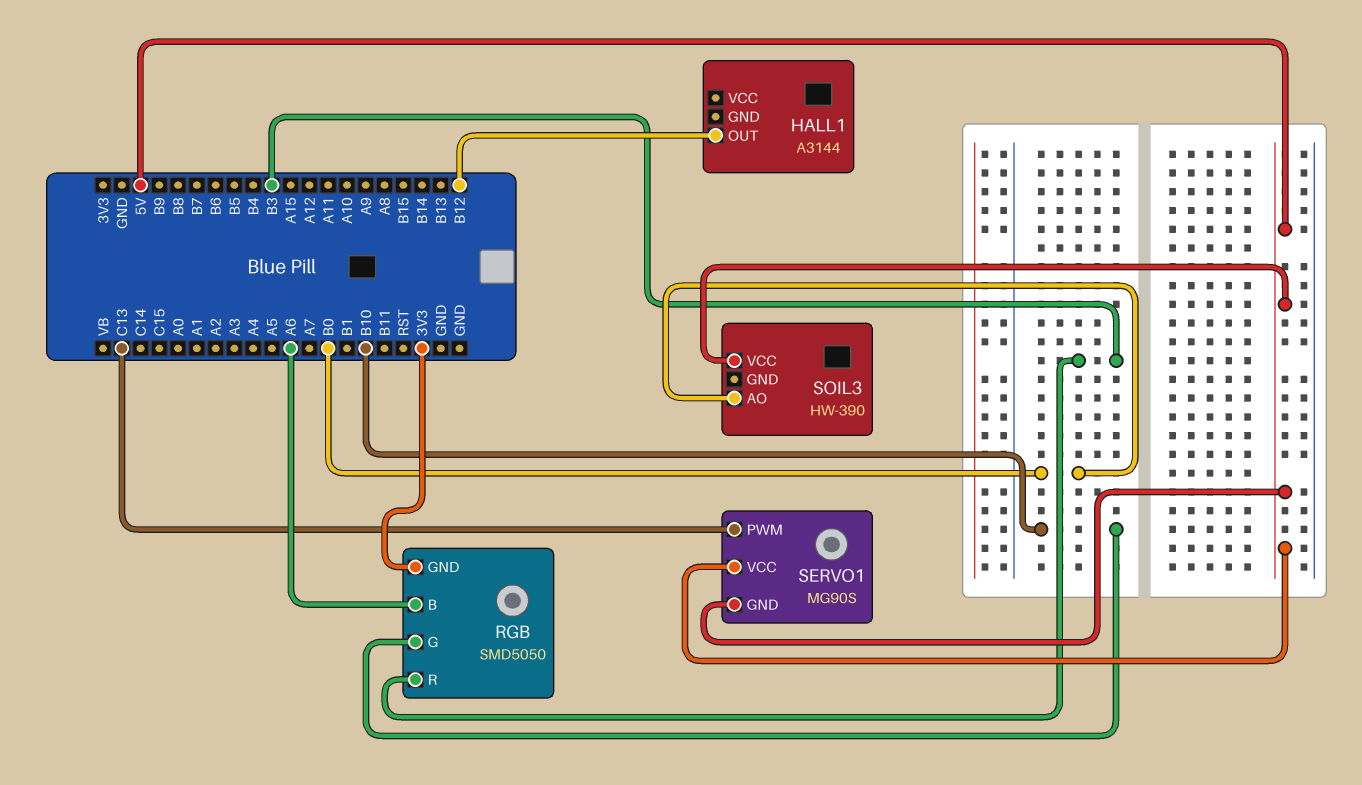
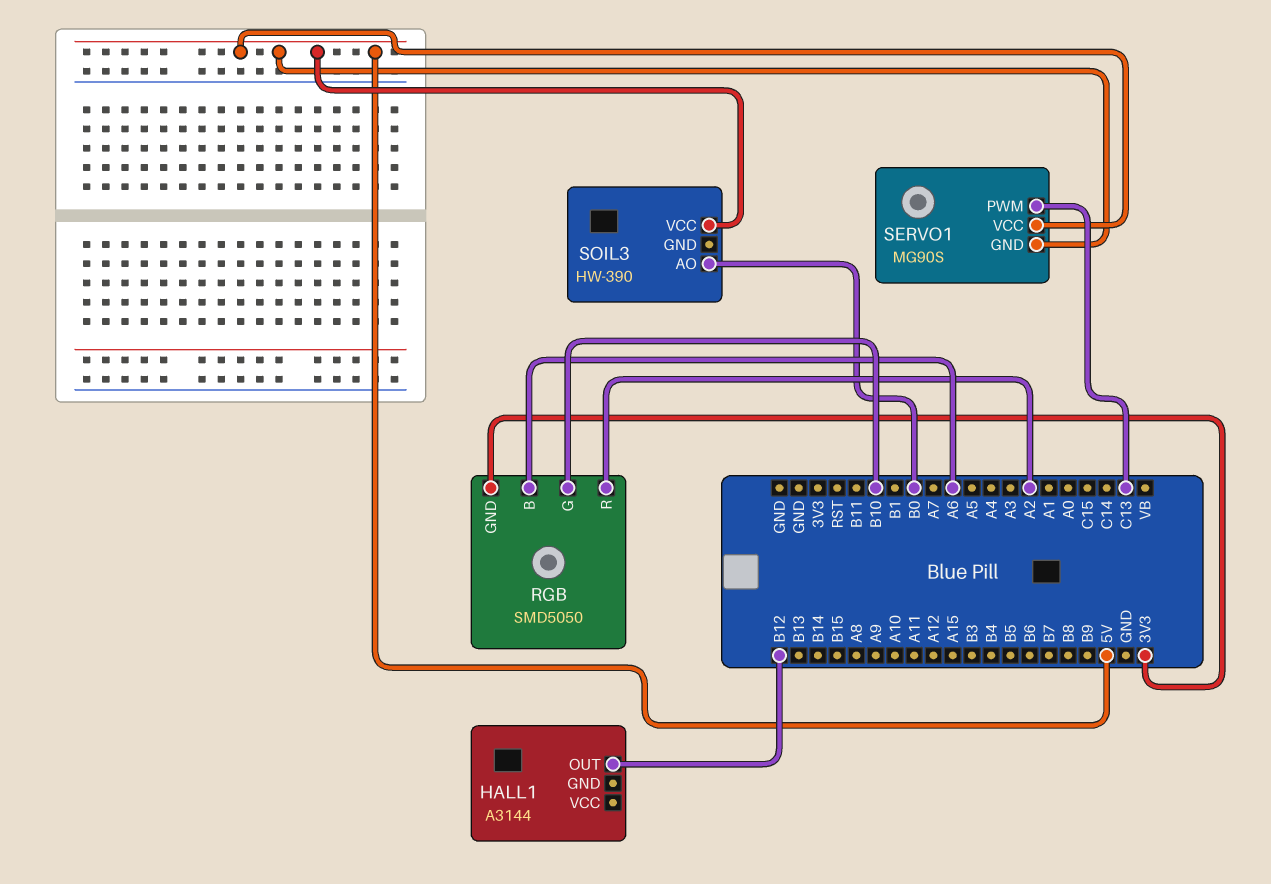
RGB pin R: B3 -> A2

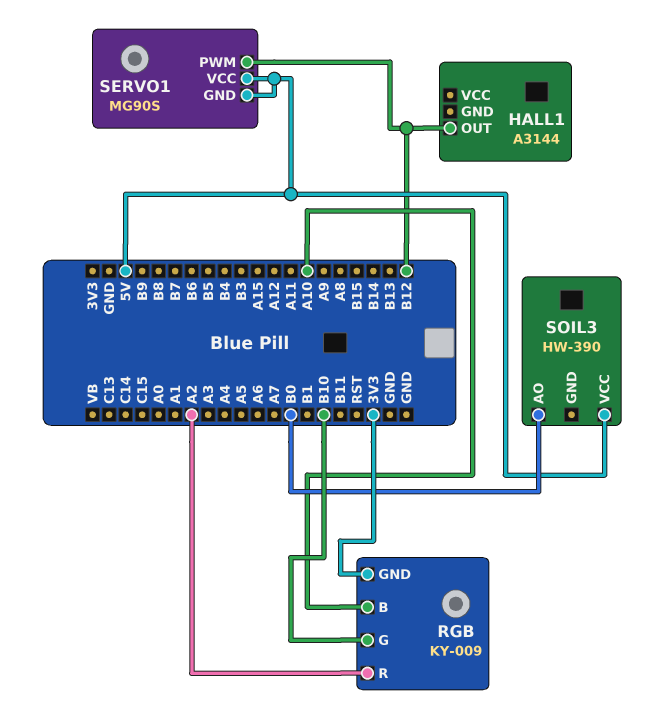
RGB: SMD5050 -> KY-009
RGB pin B: A6 -> A10
SERVO1 pin PWM: C13 -> B12

